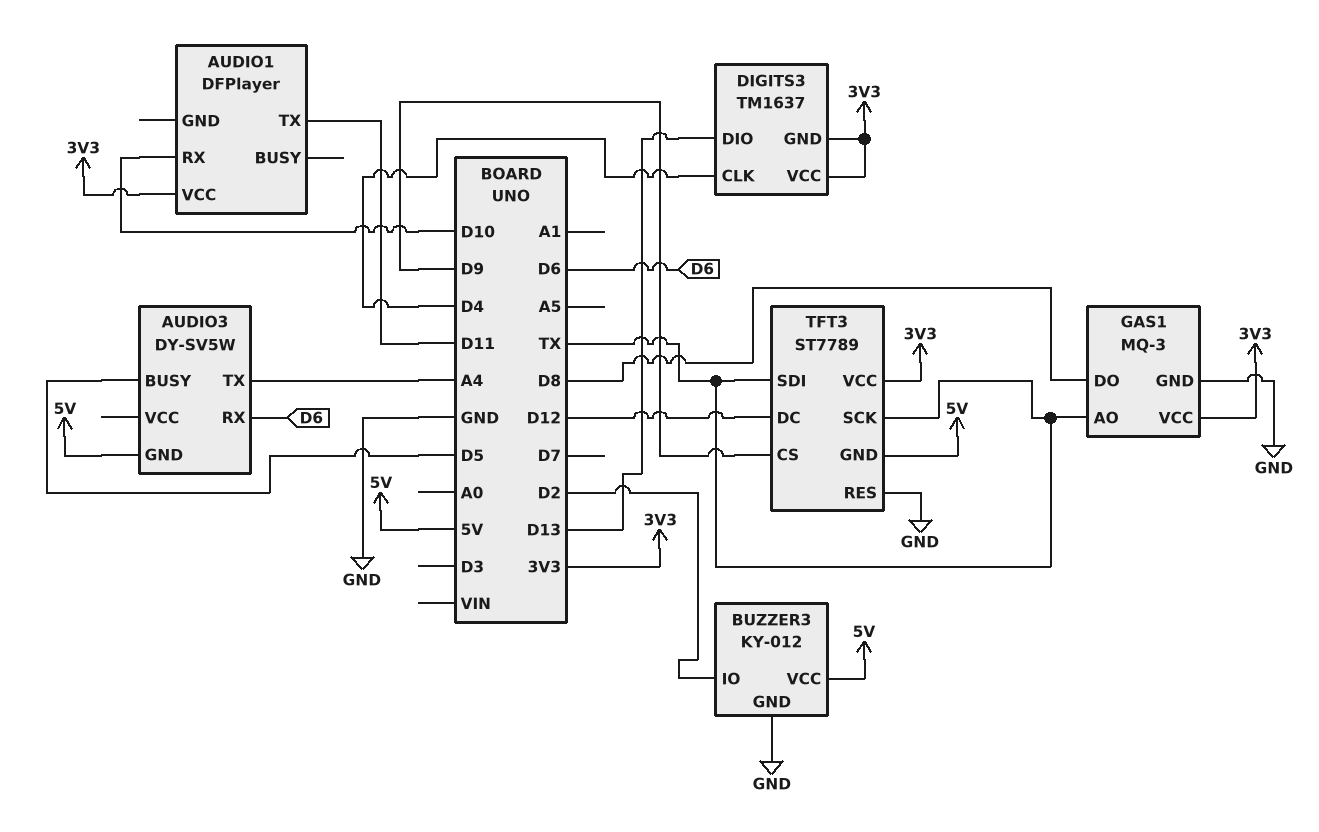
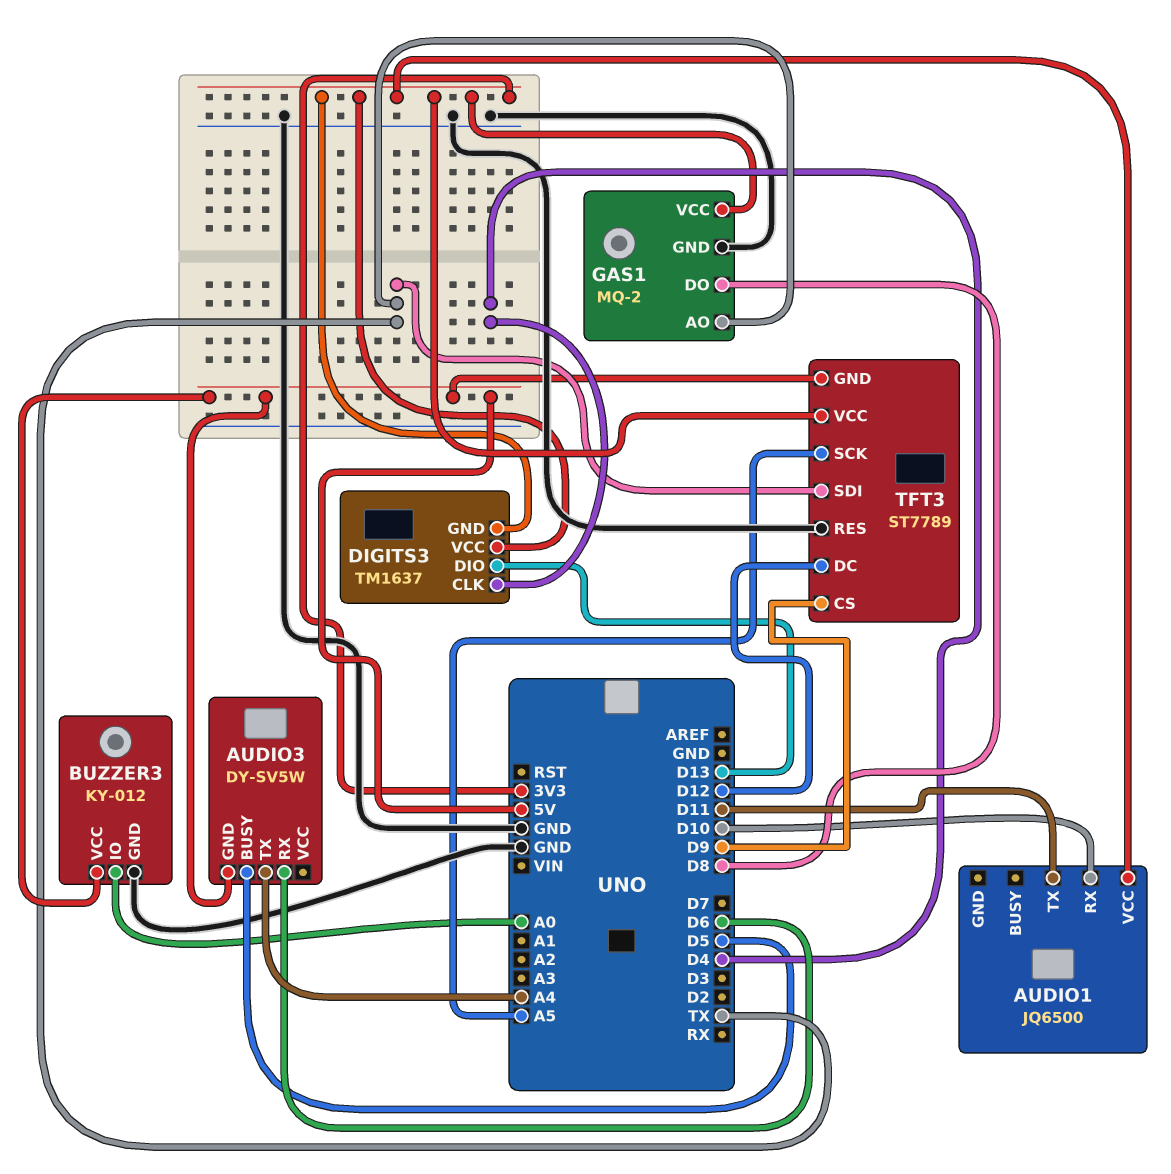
AUDIO1: DFPlayer -> JQ6500
BUZZER3 pin IO: D2 -> A0
GAS1: MQ-3 -> MQ-2
TFT3 pin SCK: TX -> A5

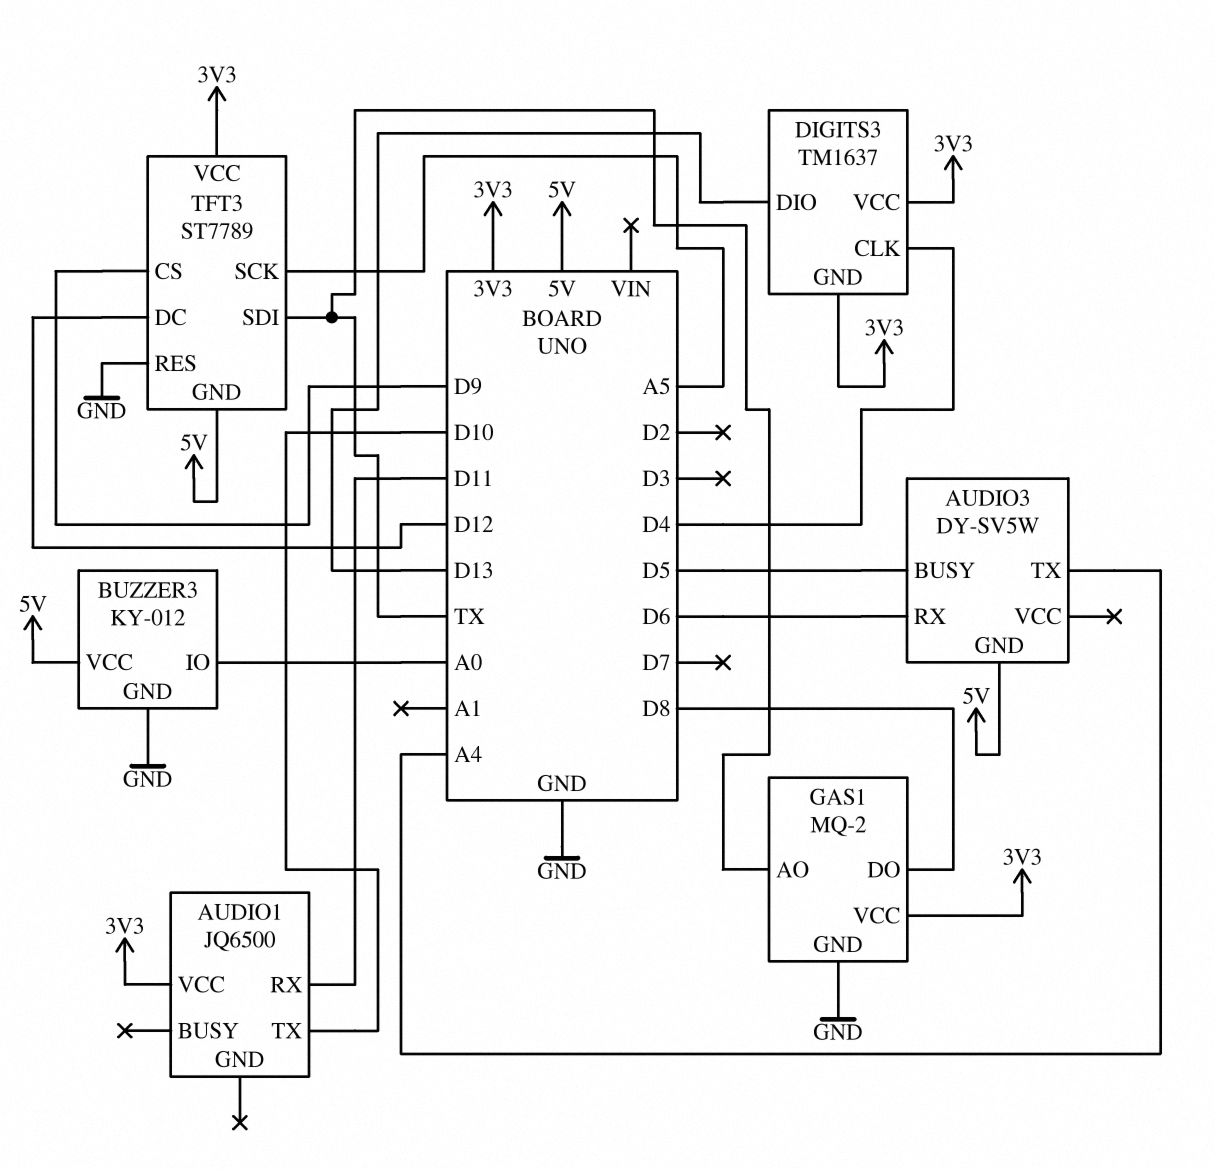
AUDIO1 pin RX: D10 -> D11
AUDIO1 pin TX: D11 -> D10

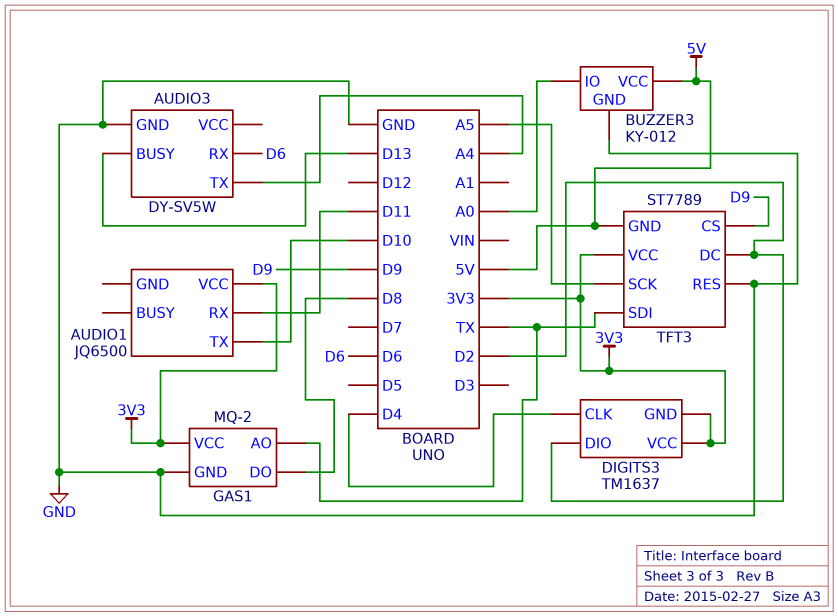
AUDIO3 pin BUSY: D5 -> D13
AUDIO3 pin GND: 5V -> GND
DIGITS3 pin DIO: D13 -> D2
TFT3 pin DC: D12 -> D2

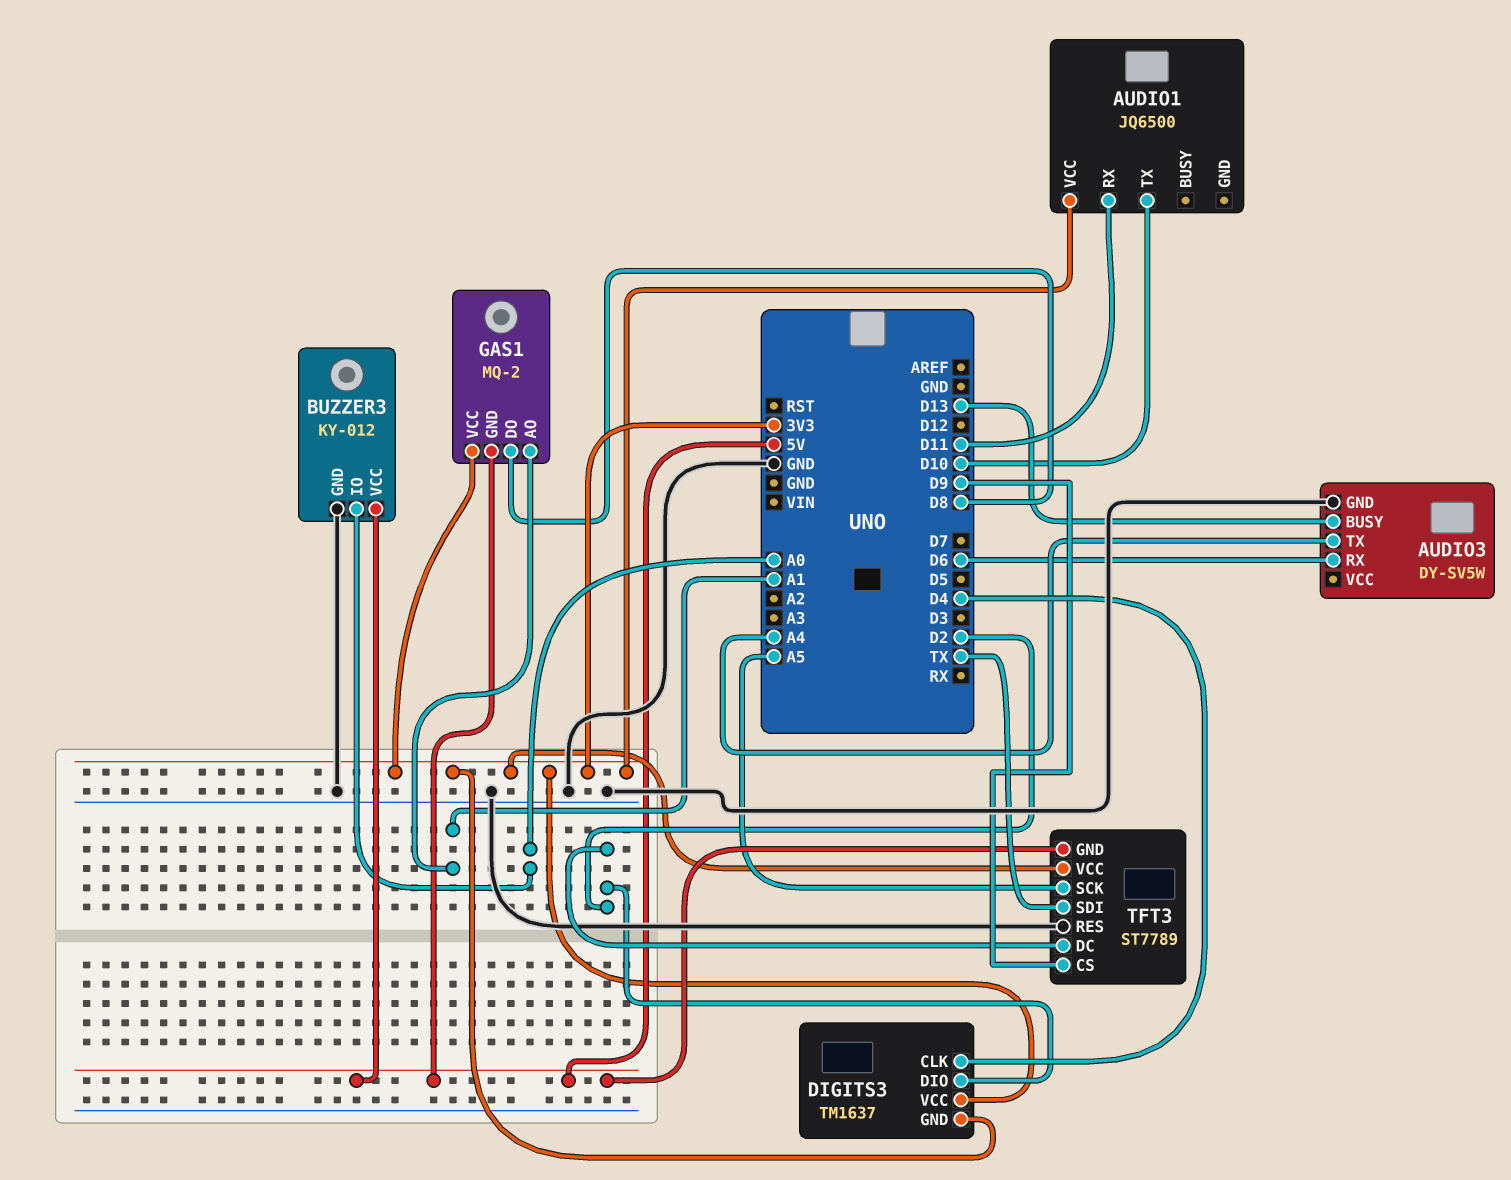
GAS1 pin AO: TX -> A1
GAS1 pin GND: GND -> 5V

